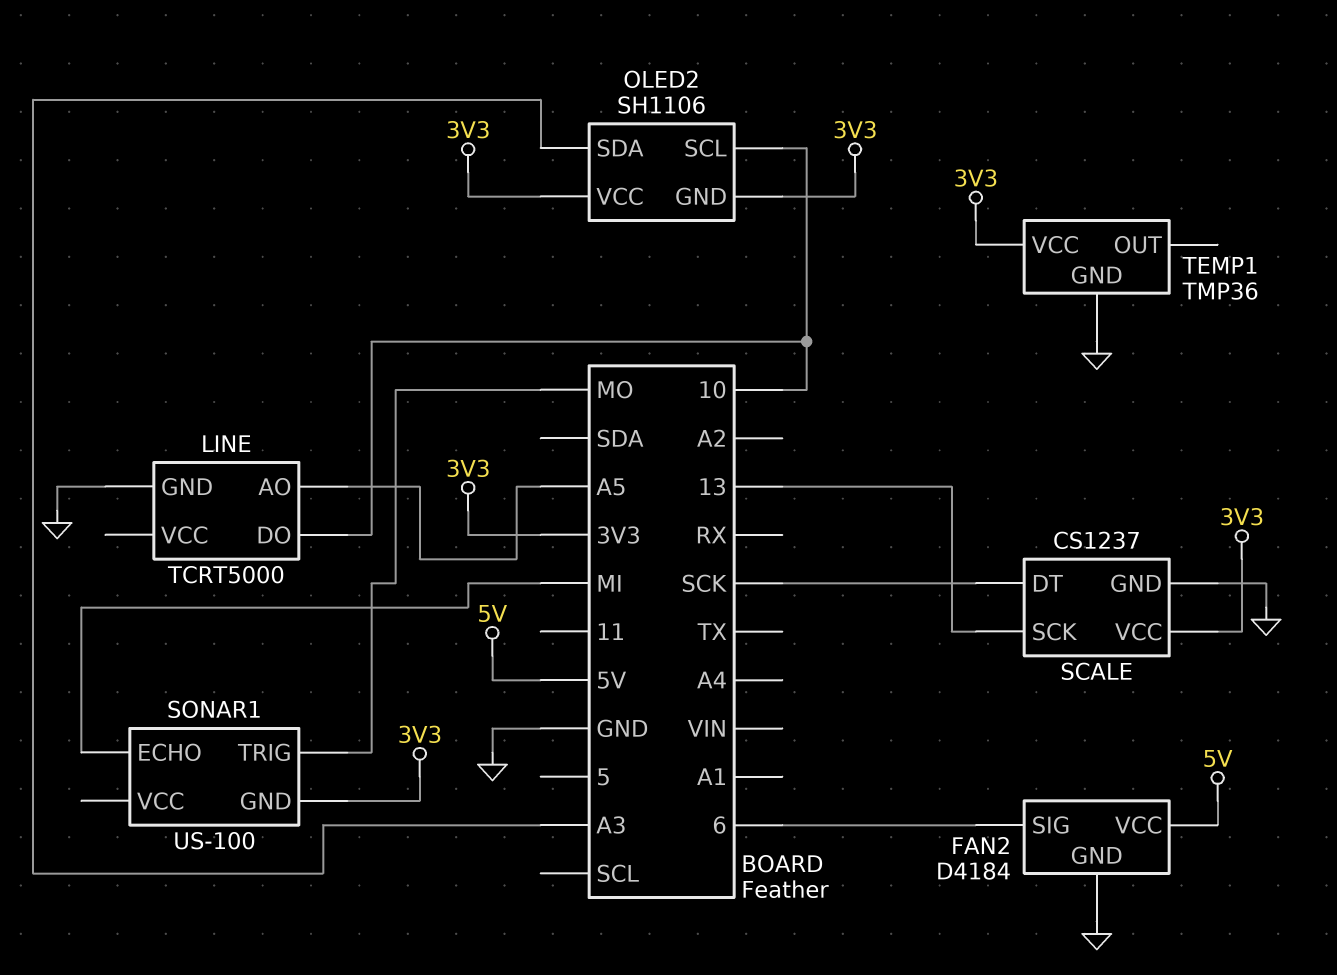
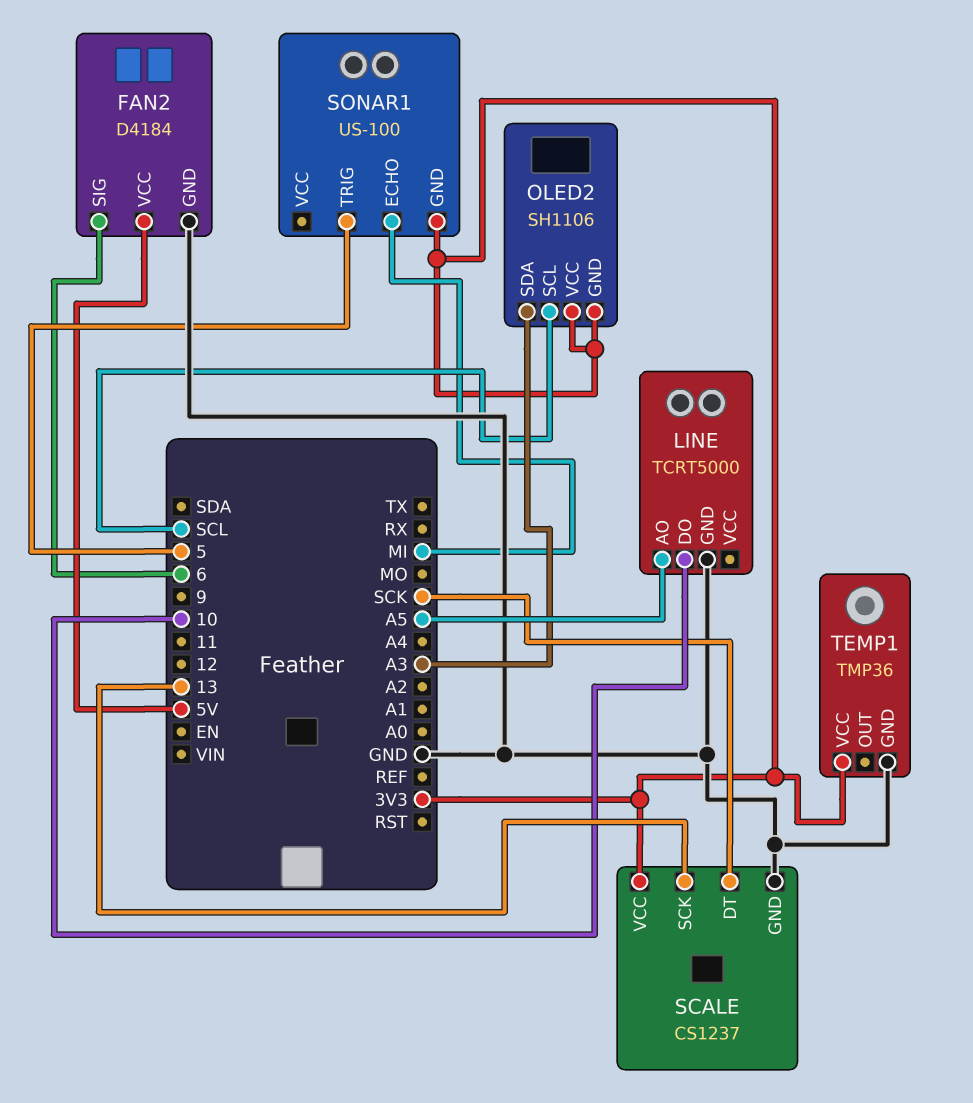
OLED2 pin SCL: 10 -> SCL
SONAR1 pin TRIG: MO -> 5

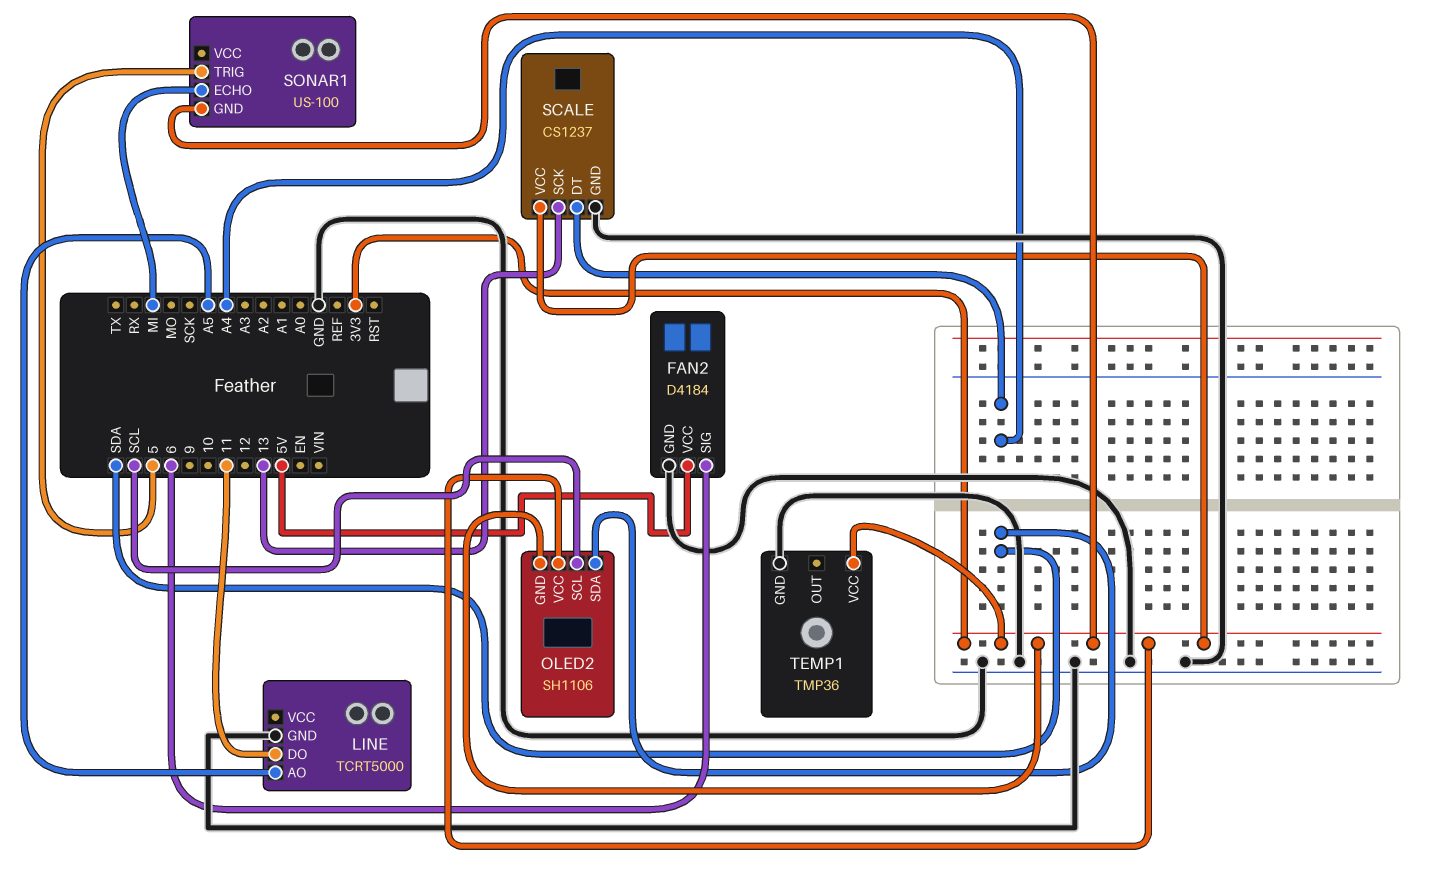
LINE pin DO: 10 -> 11
OLED2 pin SDA: A3 -> SDA
SCALE pin DT: SCK -> A4

